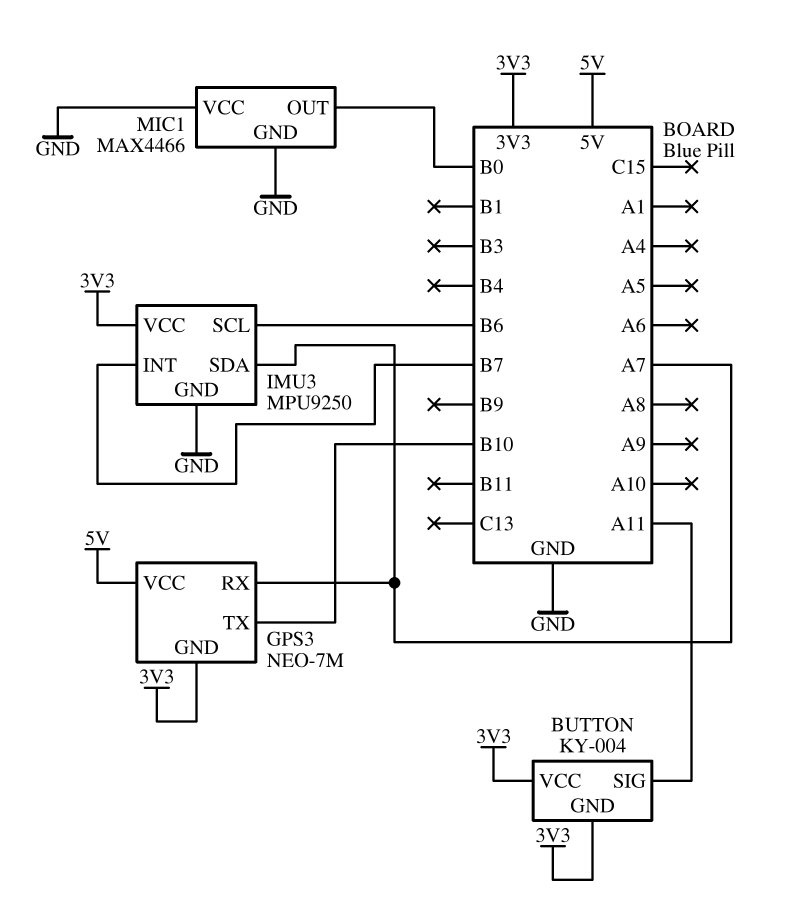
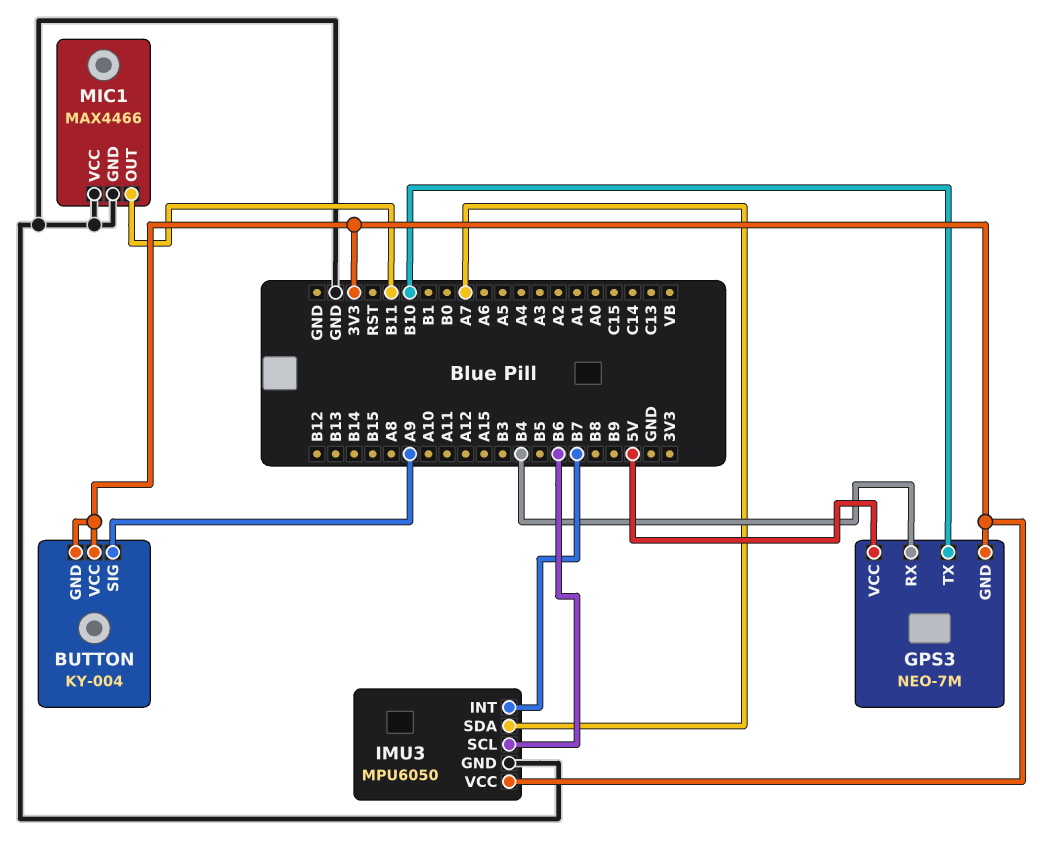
BUTTON pin SIG: A11 -> A9
GPS3 pin RX: A7 -> B4
IMU3: MPU9250 -> MPU6050
MIC1 pin OUT: B0 -> B11

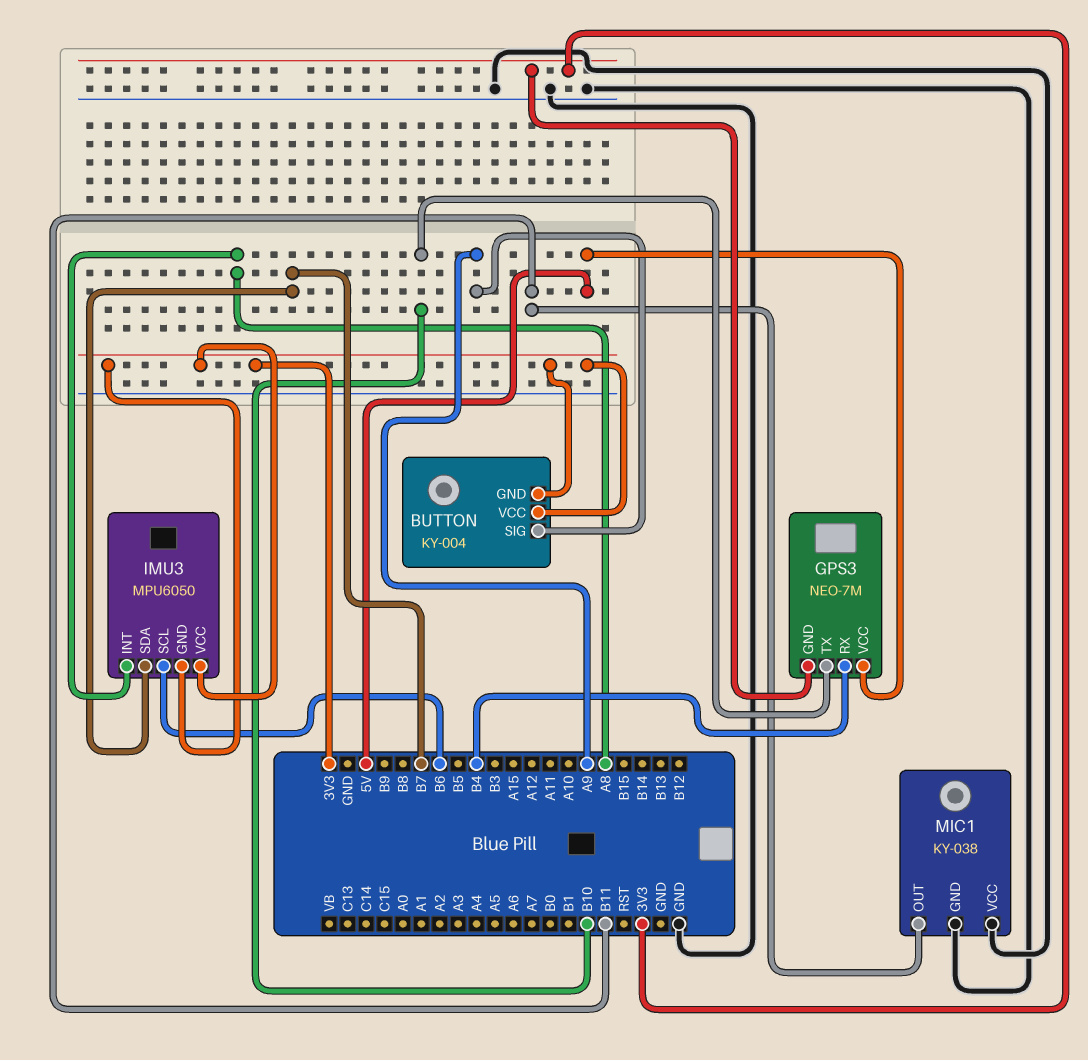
IMU3 pin GND: GND -> 3V3
IMU3 pin INT: B7 -> A8
IMU3 pin SDA: A7 -> B7
MIC1: MAX4466 -> KY-038

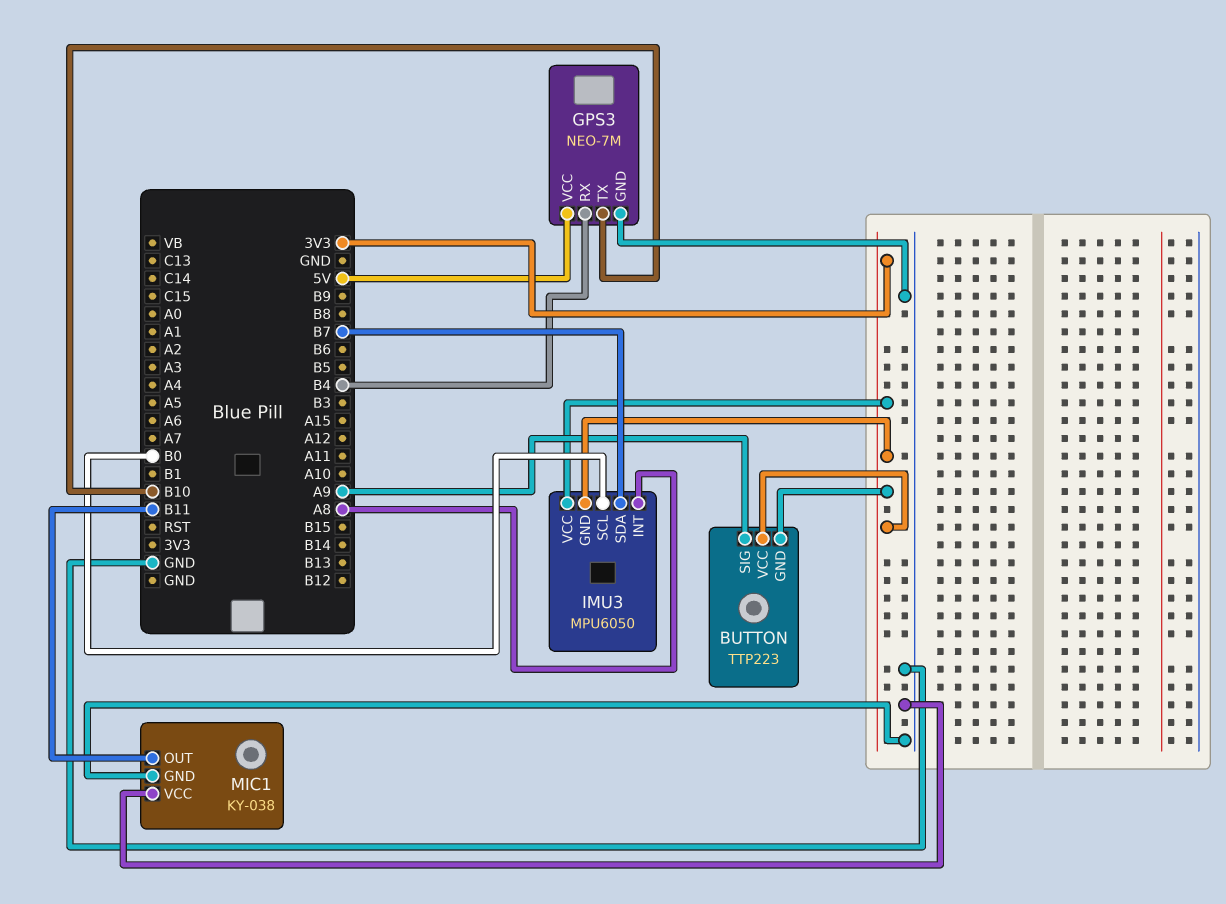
BUTTON: KY-004 -> TTP223
GPS3 pin GND: 3V3 -> GND
IMU3 pin SCL: B6 -> B0

